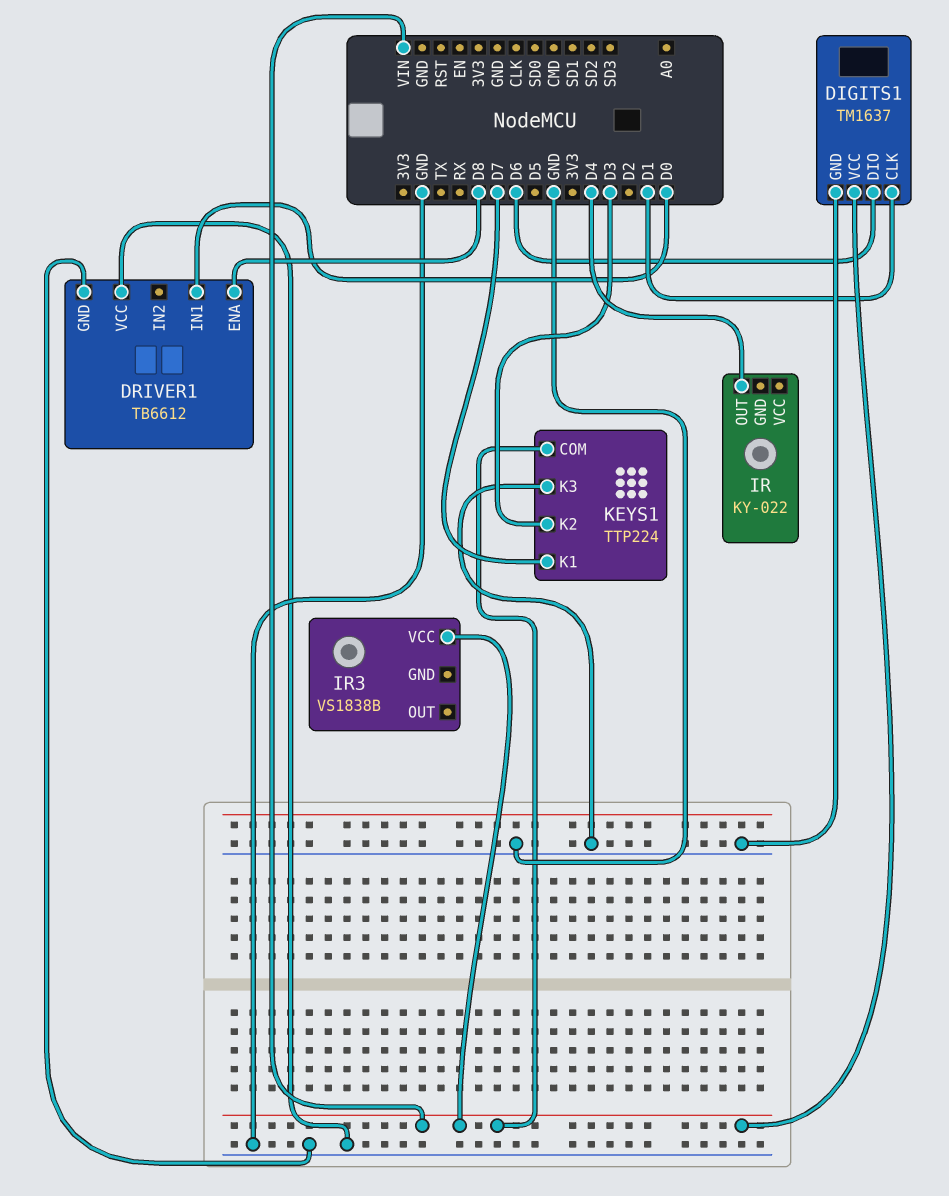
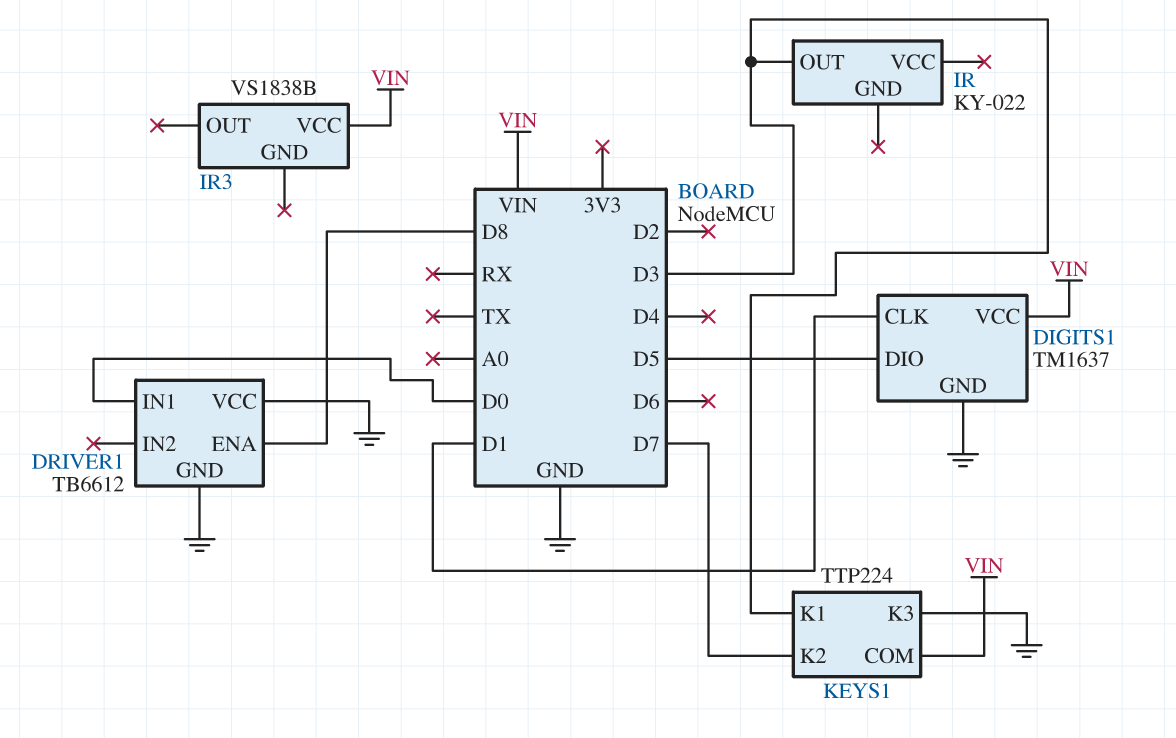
DIGITS1 pin DIO: D6 -> D5
IR pin OUT: D4 -> D3
KEYS1 pin K1: D7 -> D3
KEYS1 pin K2: D3 -> D7

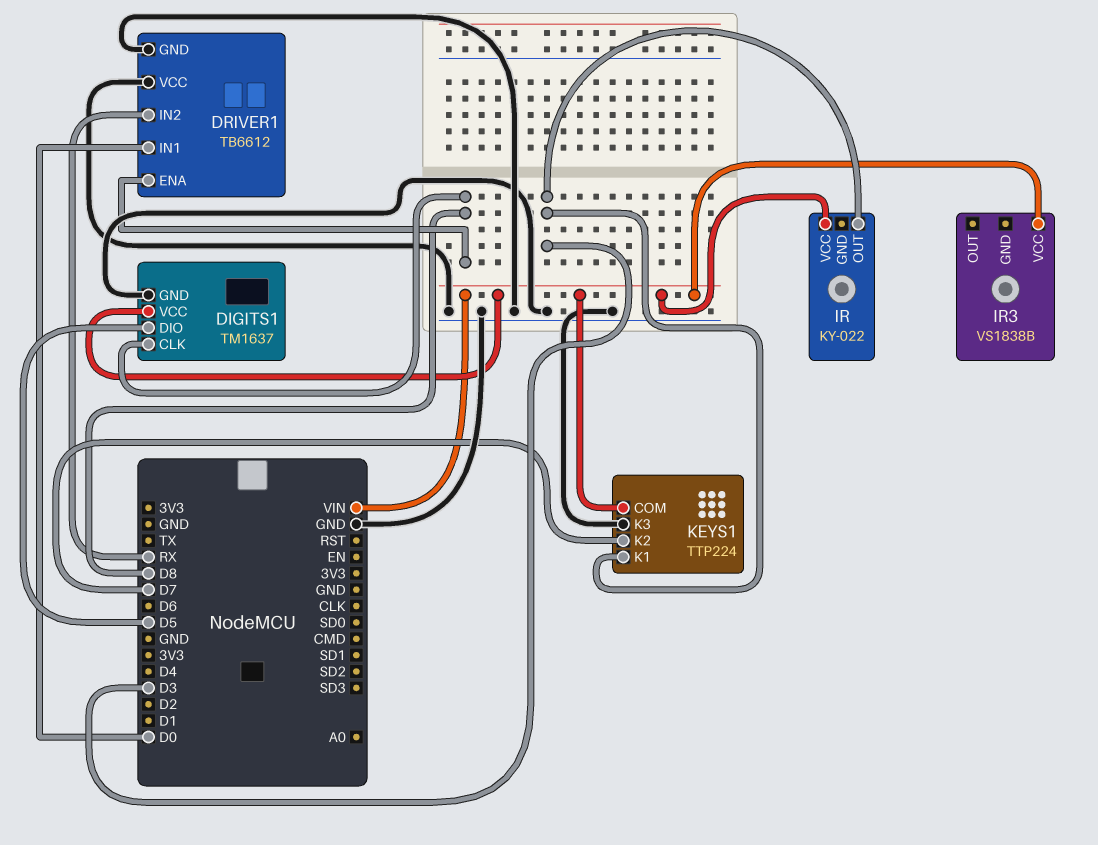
DIGITS1 pin CLK: D1 -> D8
DRIVER1 pin IN2: none -> RX
IR pin VCC: none -> VIN

